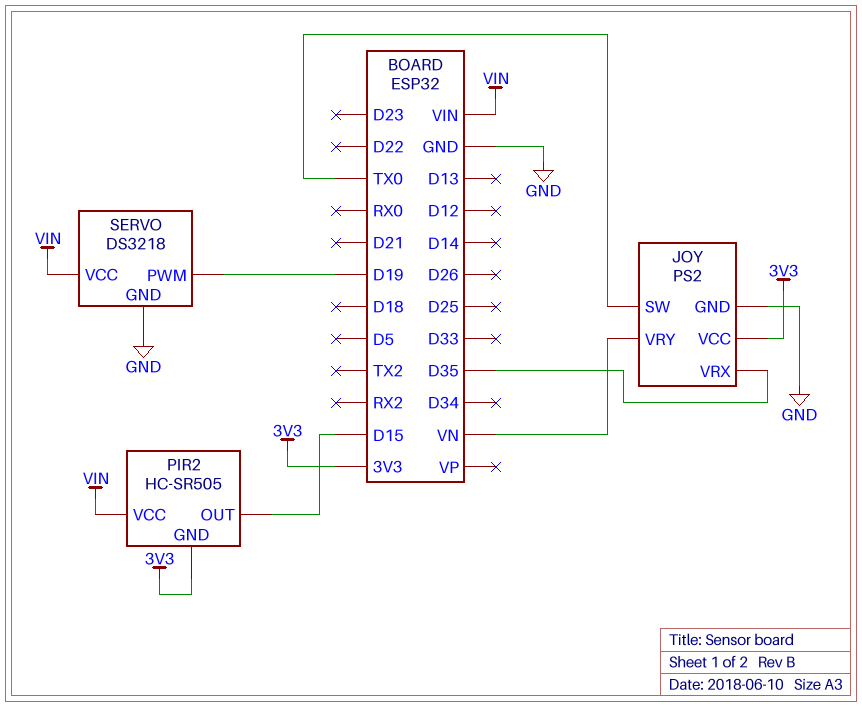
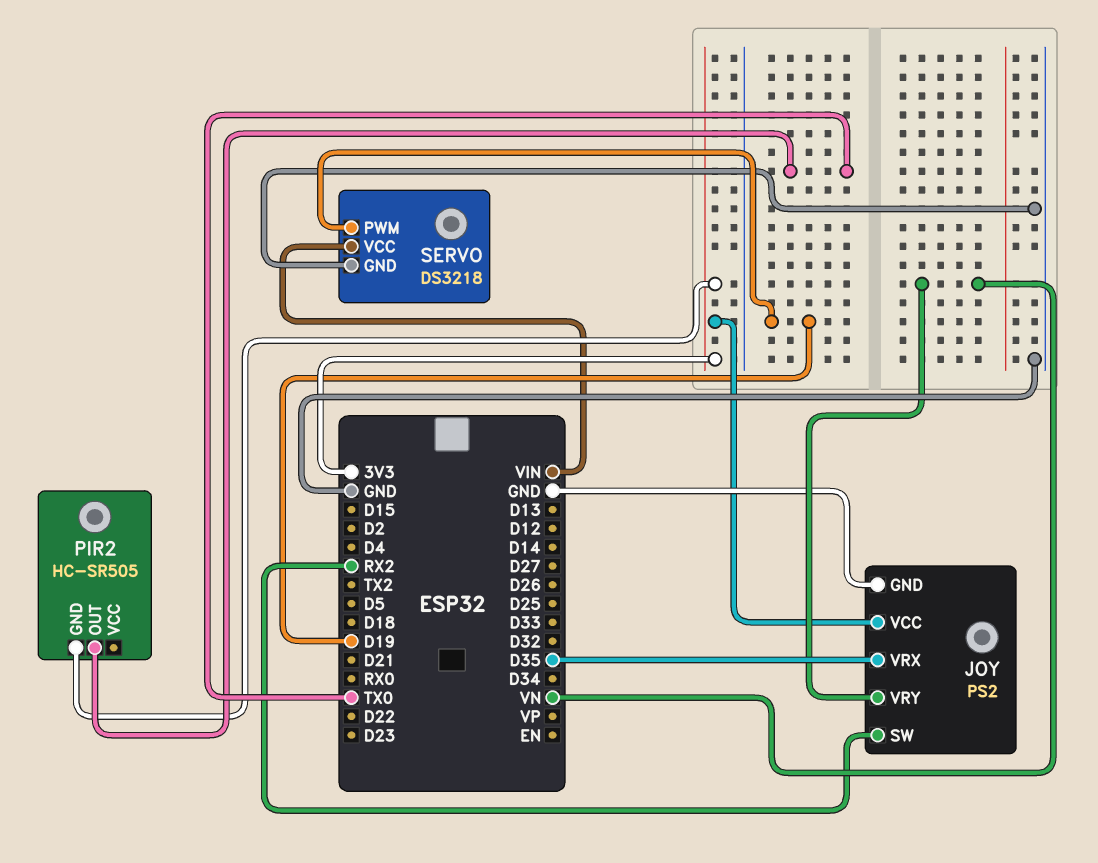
JOY pin SW: TX0 -> RX2
PIR2 pin OUT: D15 -> TX0
PIR2 pin VCC: VIN -> none

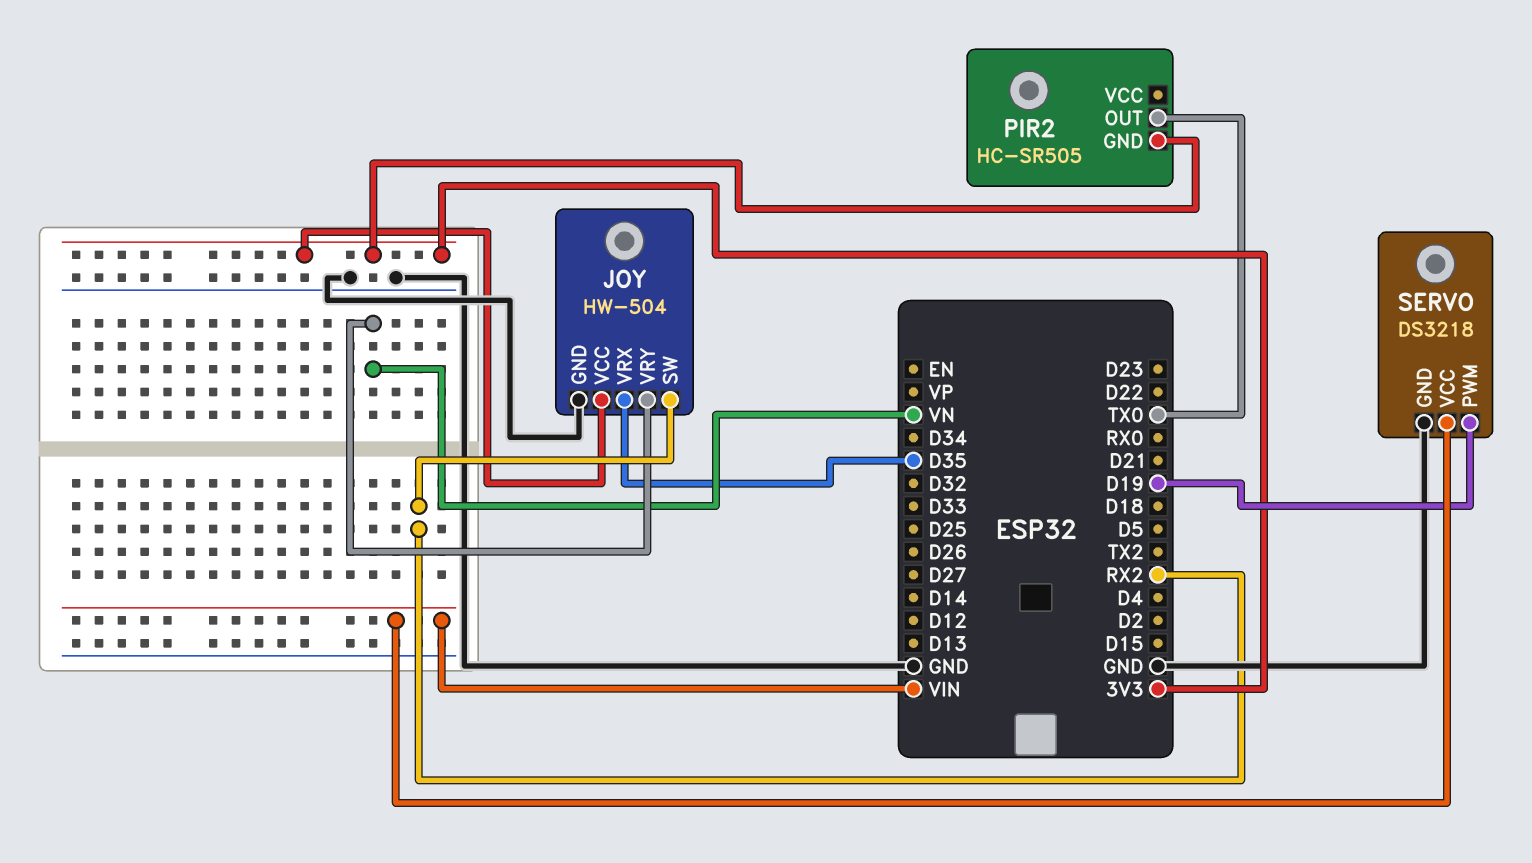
JOY: PS2 -> HW-504

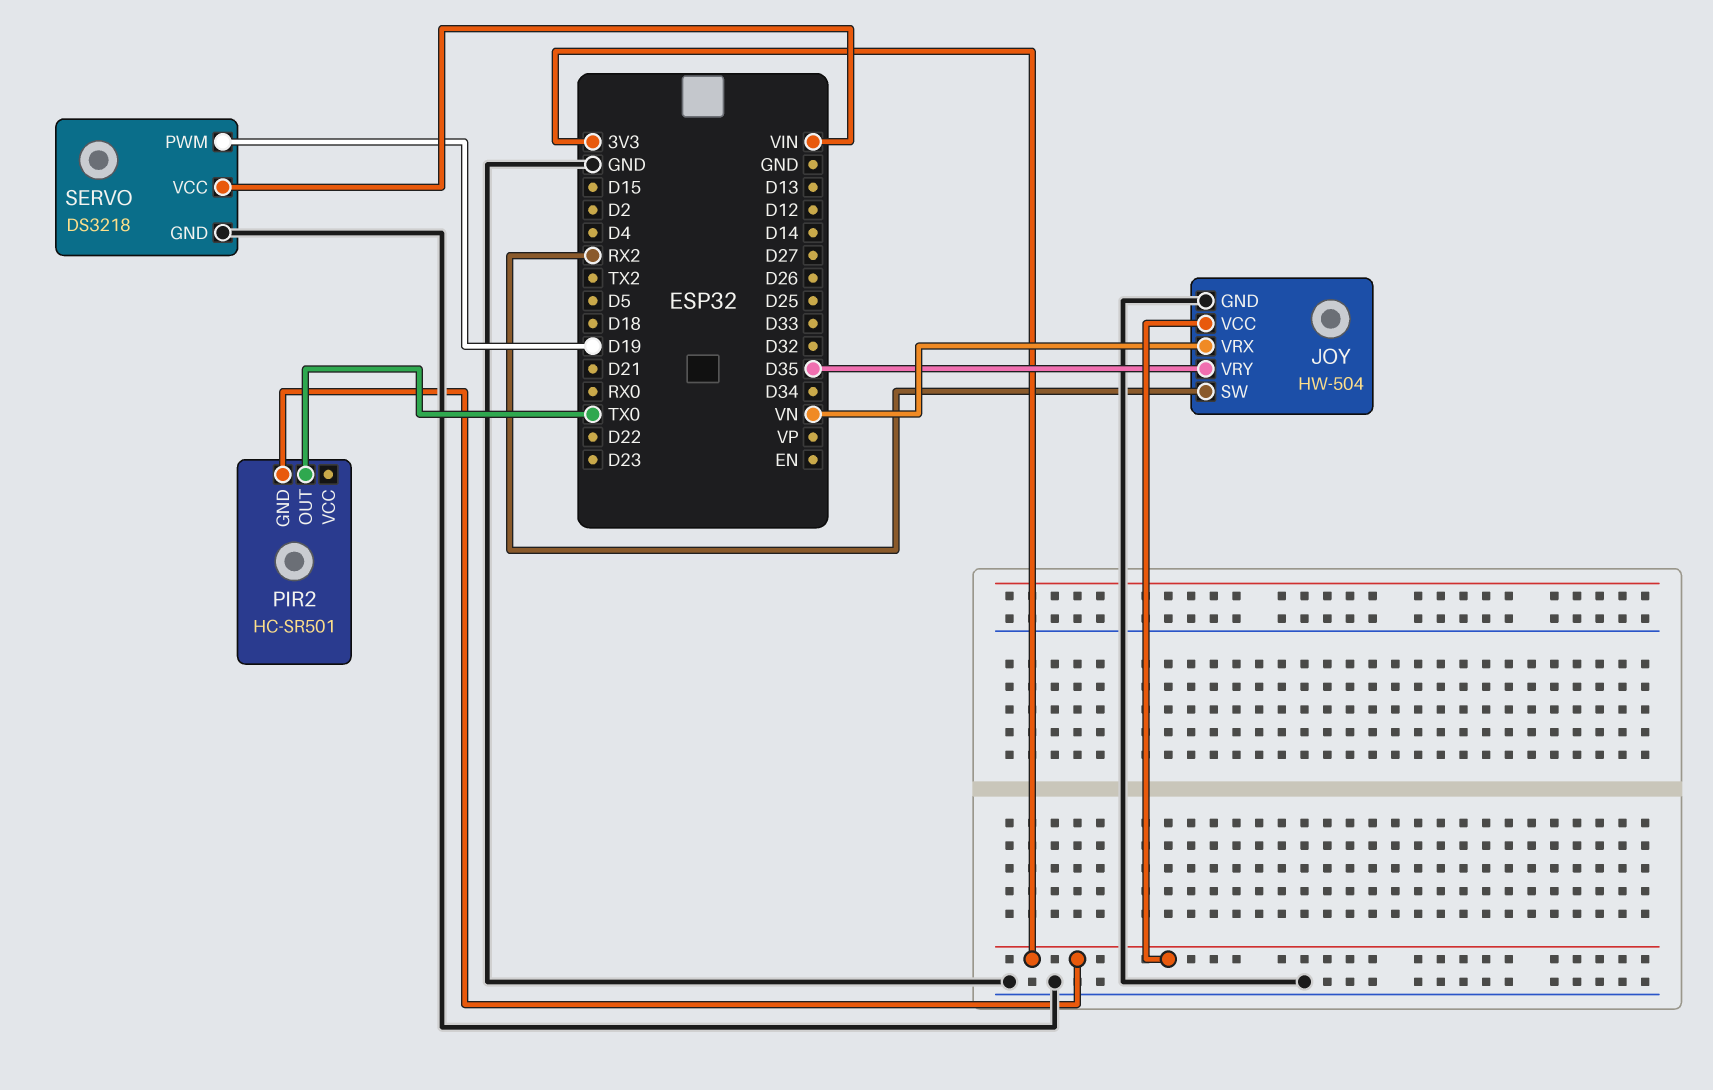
JOY pin VRX: D35 -> VN
JOY pin VRY: VN -> D35
PIR2: HC-SR505 -> HC-SR501

